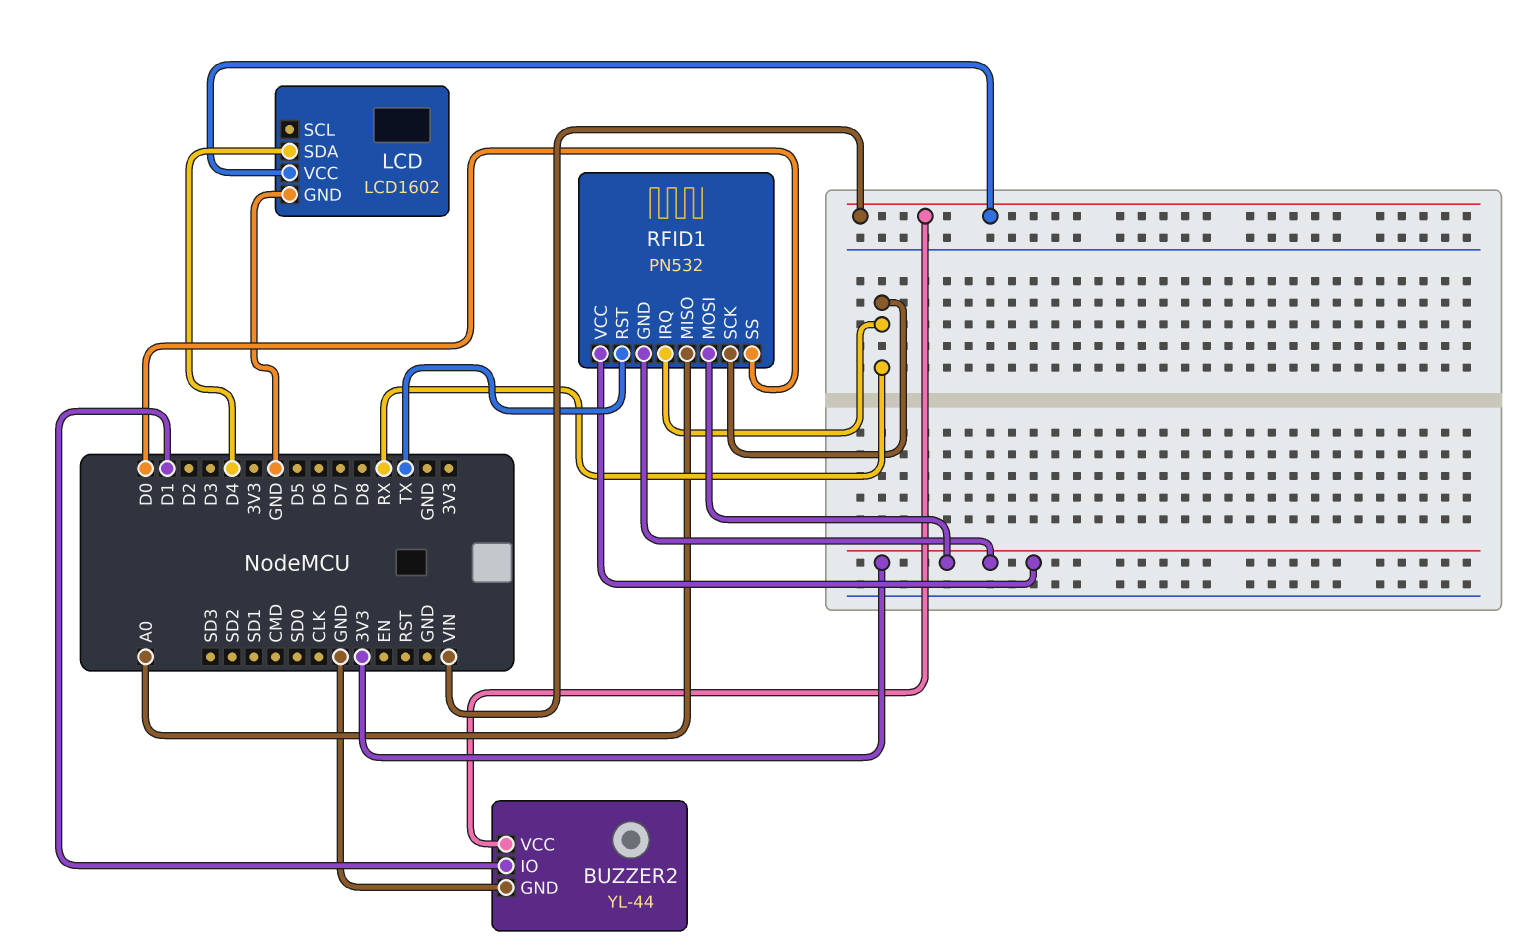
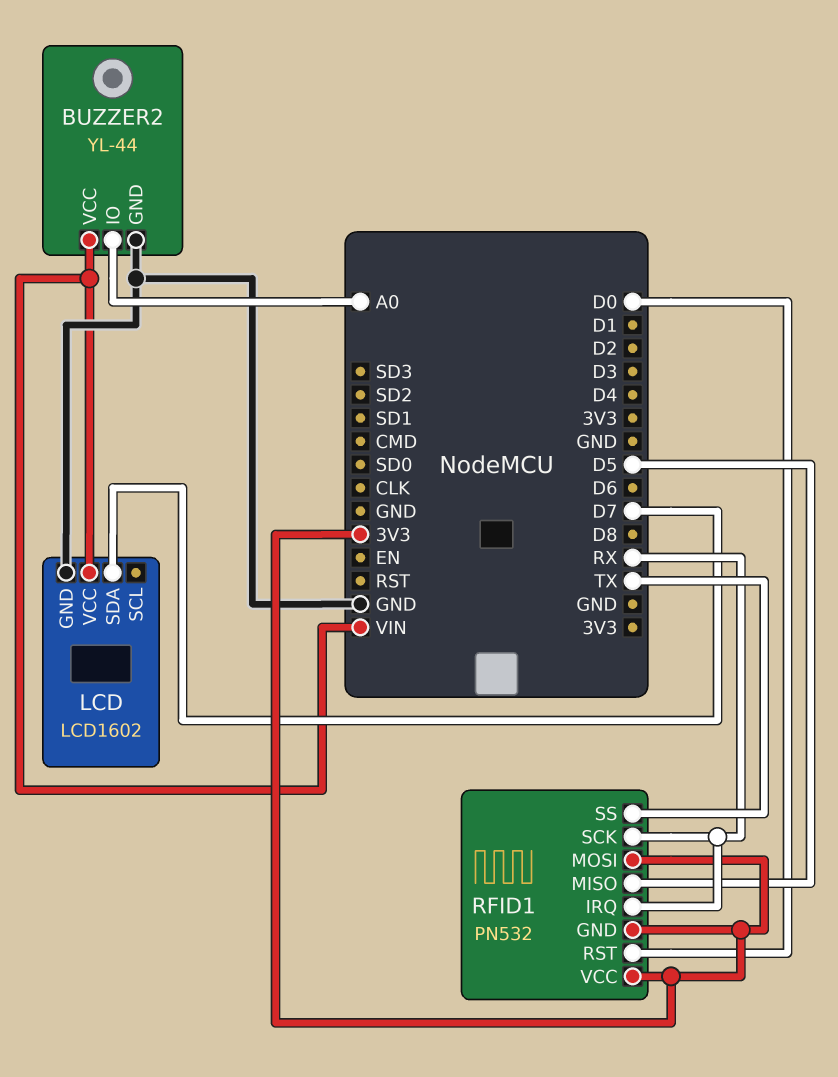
BUZZER2 pin IO: D1 -> A0
LCD pin SDA: D4 -> D7
RFID1 pin MISO: A0 -> D5
RFID1 pin RST: TX -> D0
RFID1 pin SS: D0 -> TX

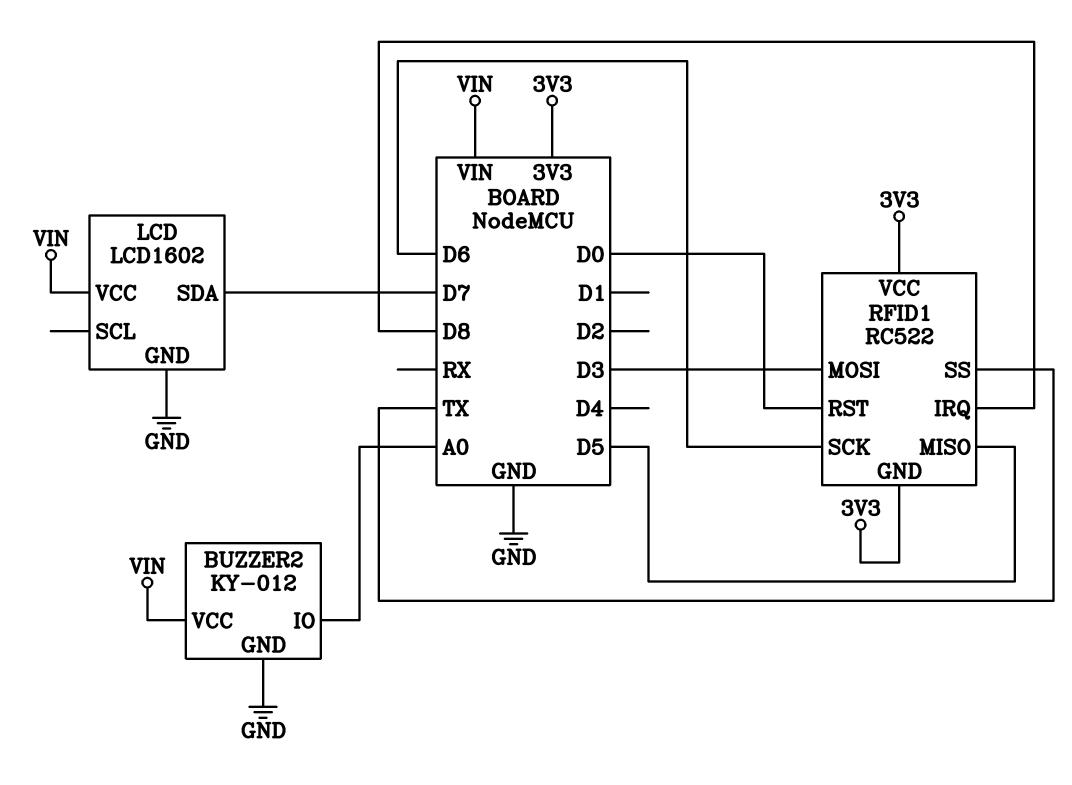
BUZZER2: YL-44 -> KY-012
RFID1: PN532 -> RC522
RFID1 pin IRQ: RX -> D8
RFID1 pin MOSI: 3V3 -> D3
RFID1 pin SCK: RX -> D6

